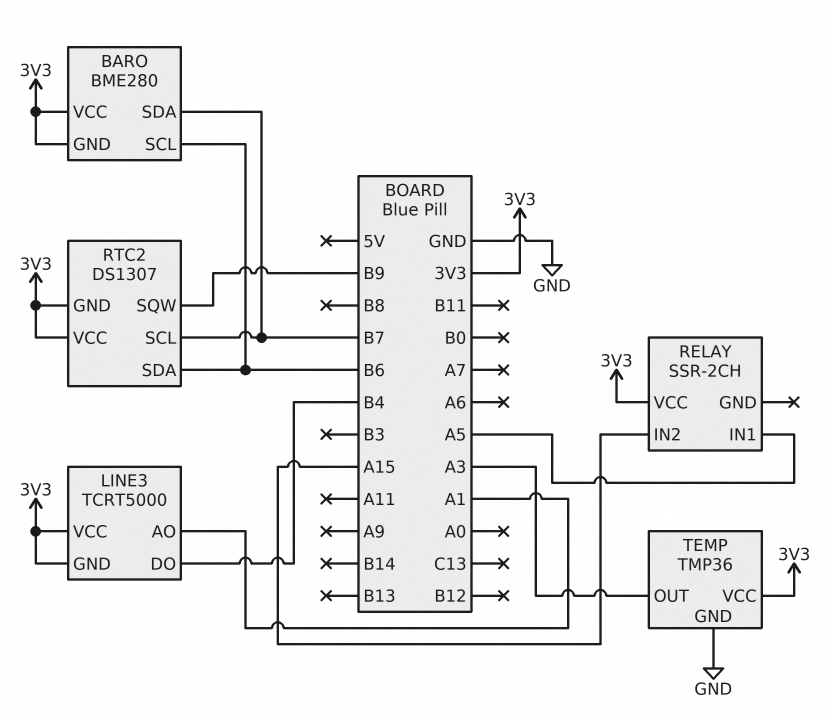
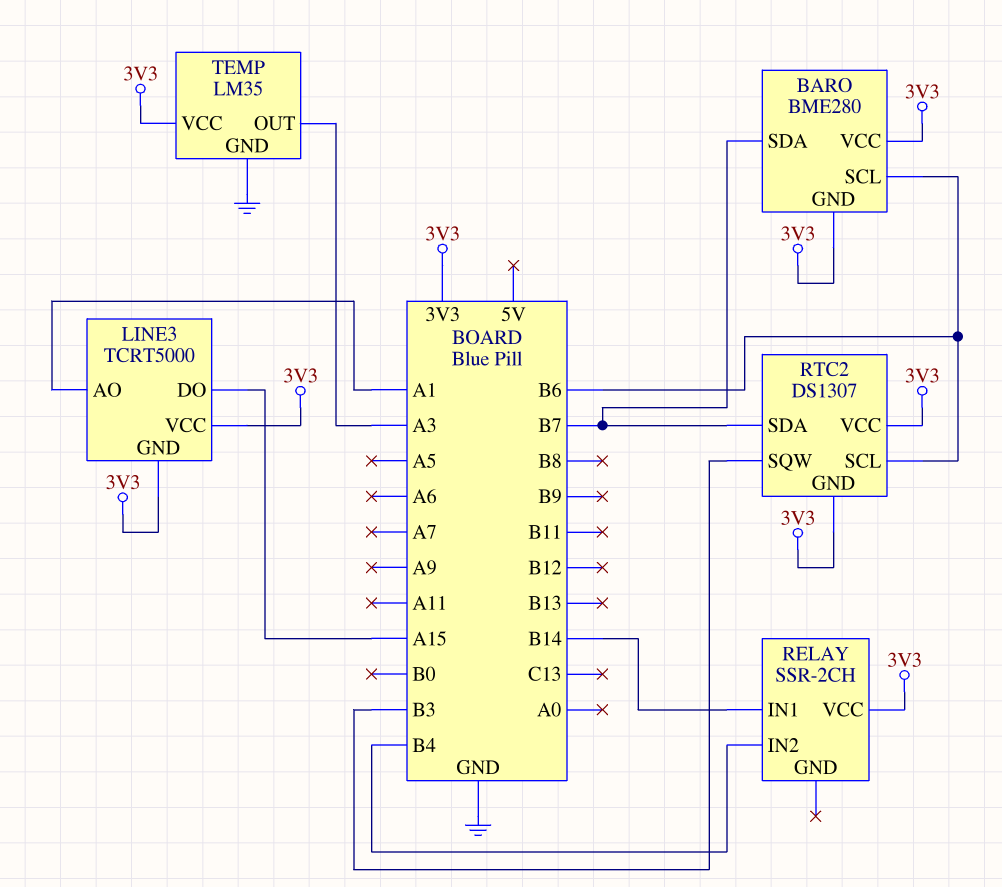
LINE3 pin DO: B4 -> A15
RELAY pin IN1: A5 -> B14
RELAY pin IN2: A15 -> B4
RTC2 pin SCL: B7 -> B6
RTC2 pin SDA: B6 -> B7
RTC2 pin SQW: B9 -> B3
TEMP: TMP36 -> LM35

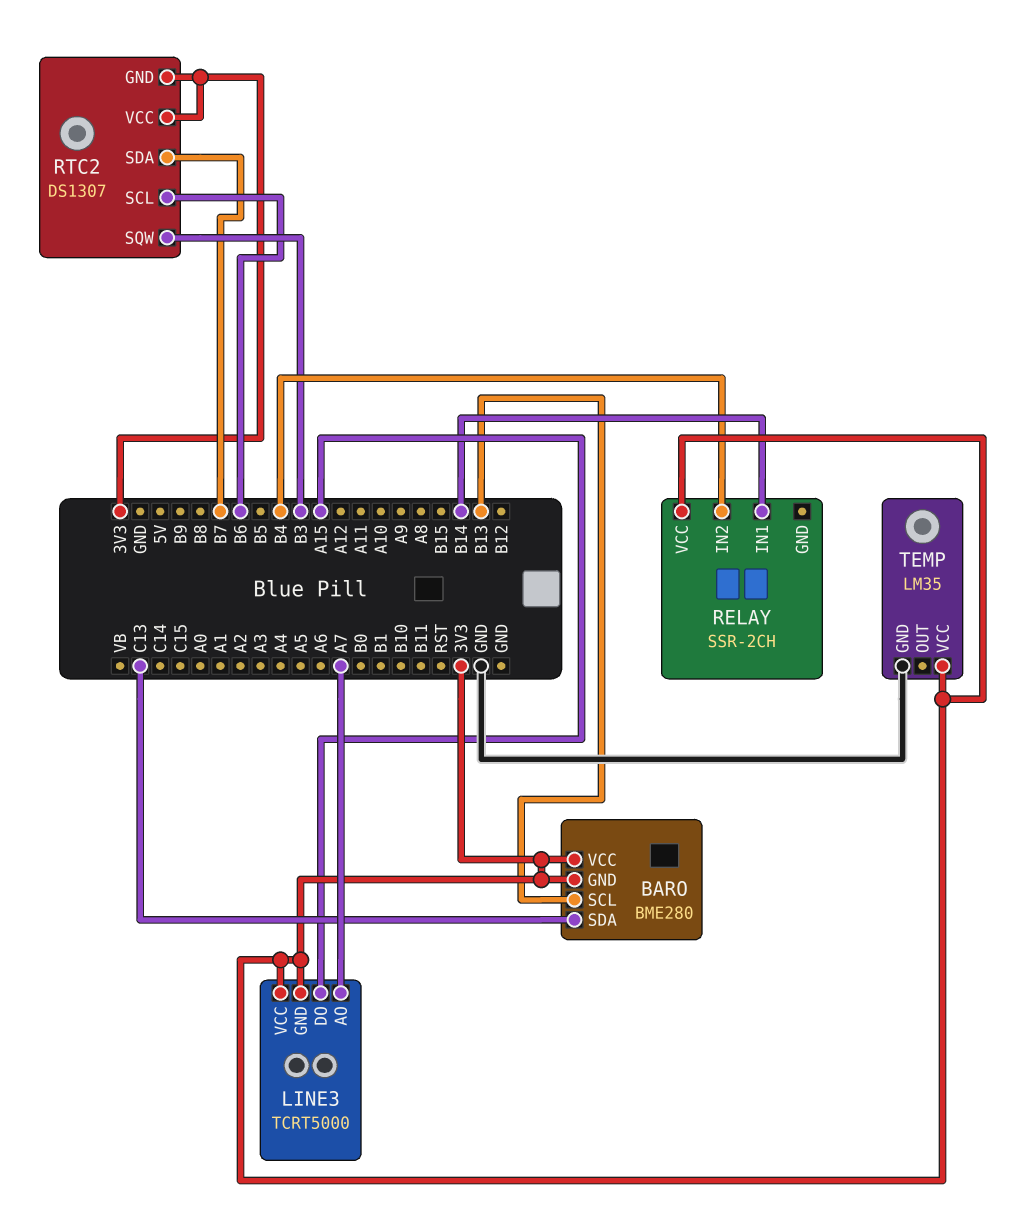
BARO pin SCL: B6 -> B13
BARO pin SDA: B7 -> C13
LINE3 pin AO: A1 -> A7
TEMP pin OUT: A3 -> none

